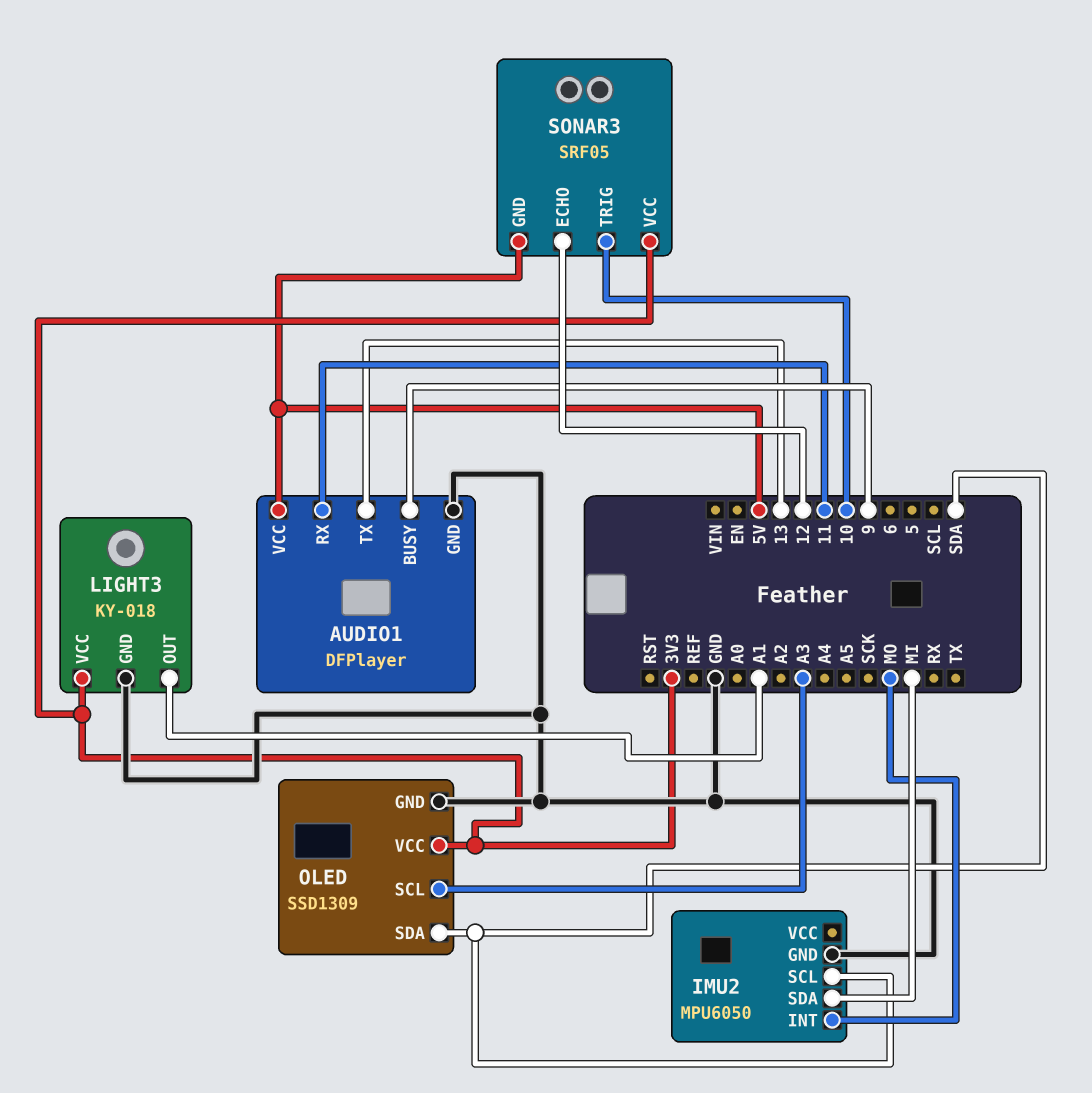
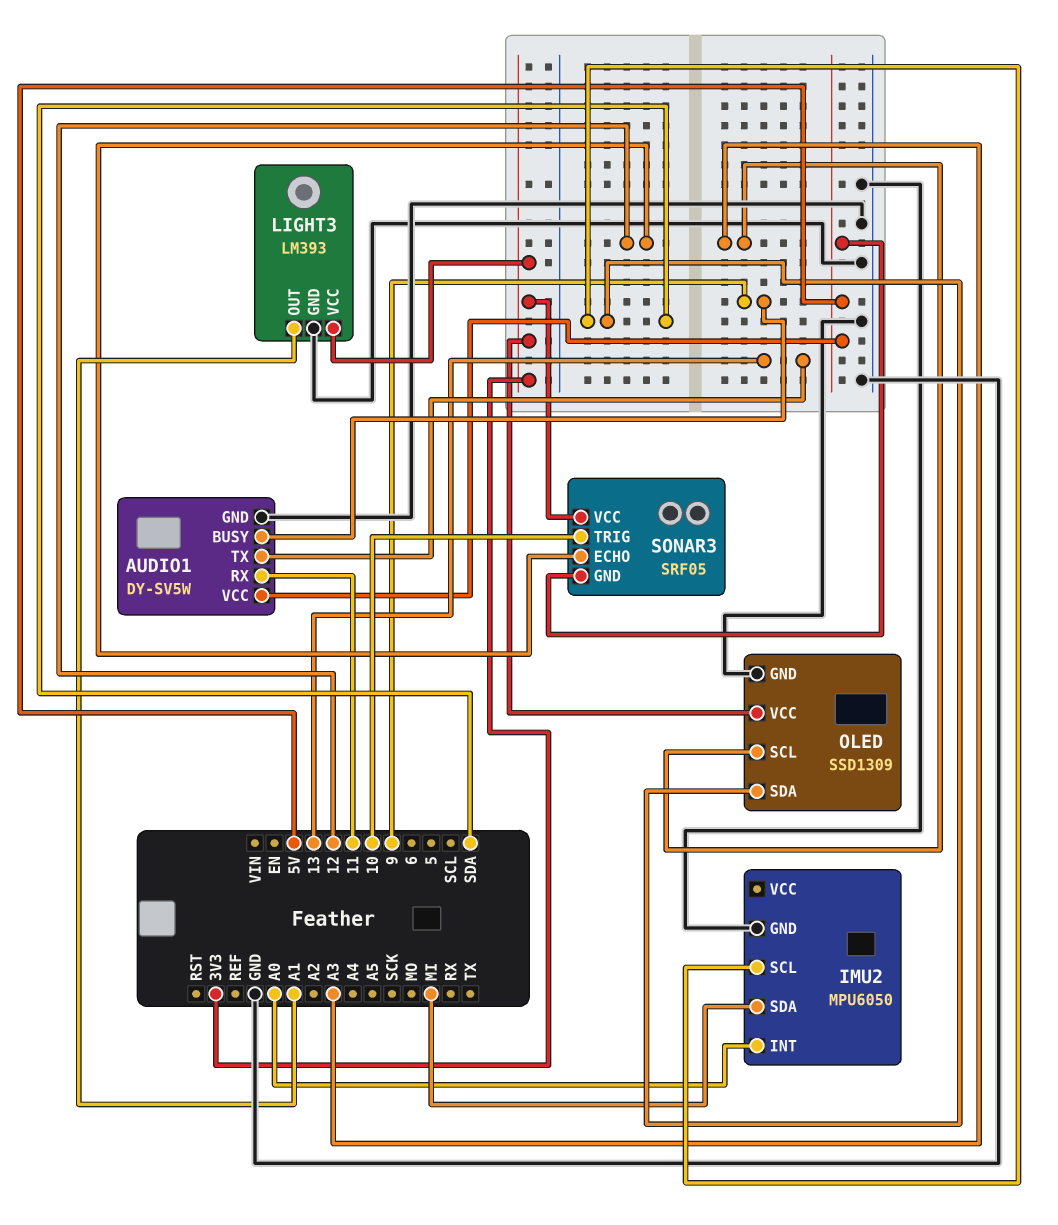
AUDIO1: DFPlayer -> DY-SV5W
IMU2 pin INT: MO -> A0
LIGHT3: KY-018 -> LM393

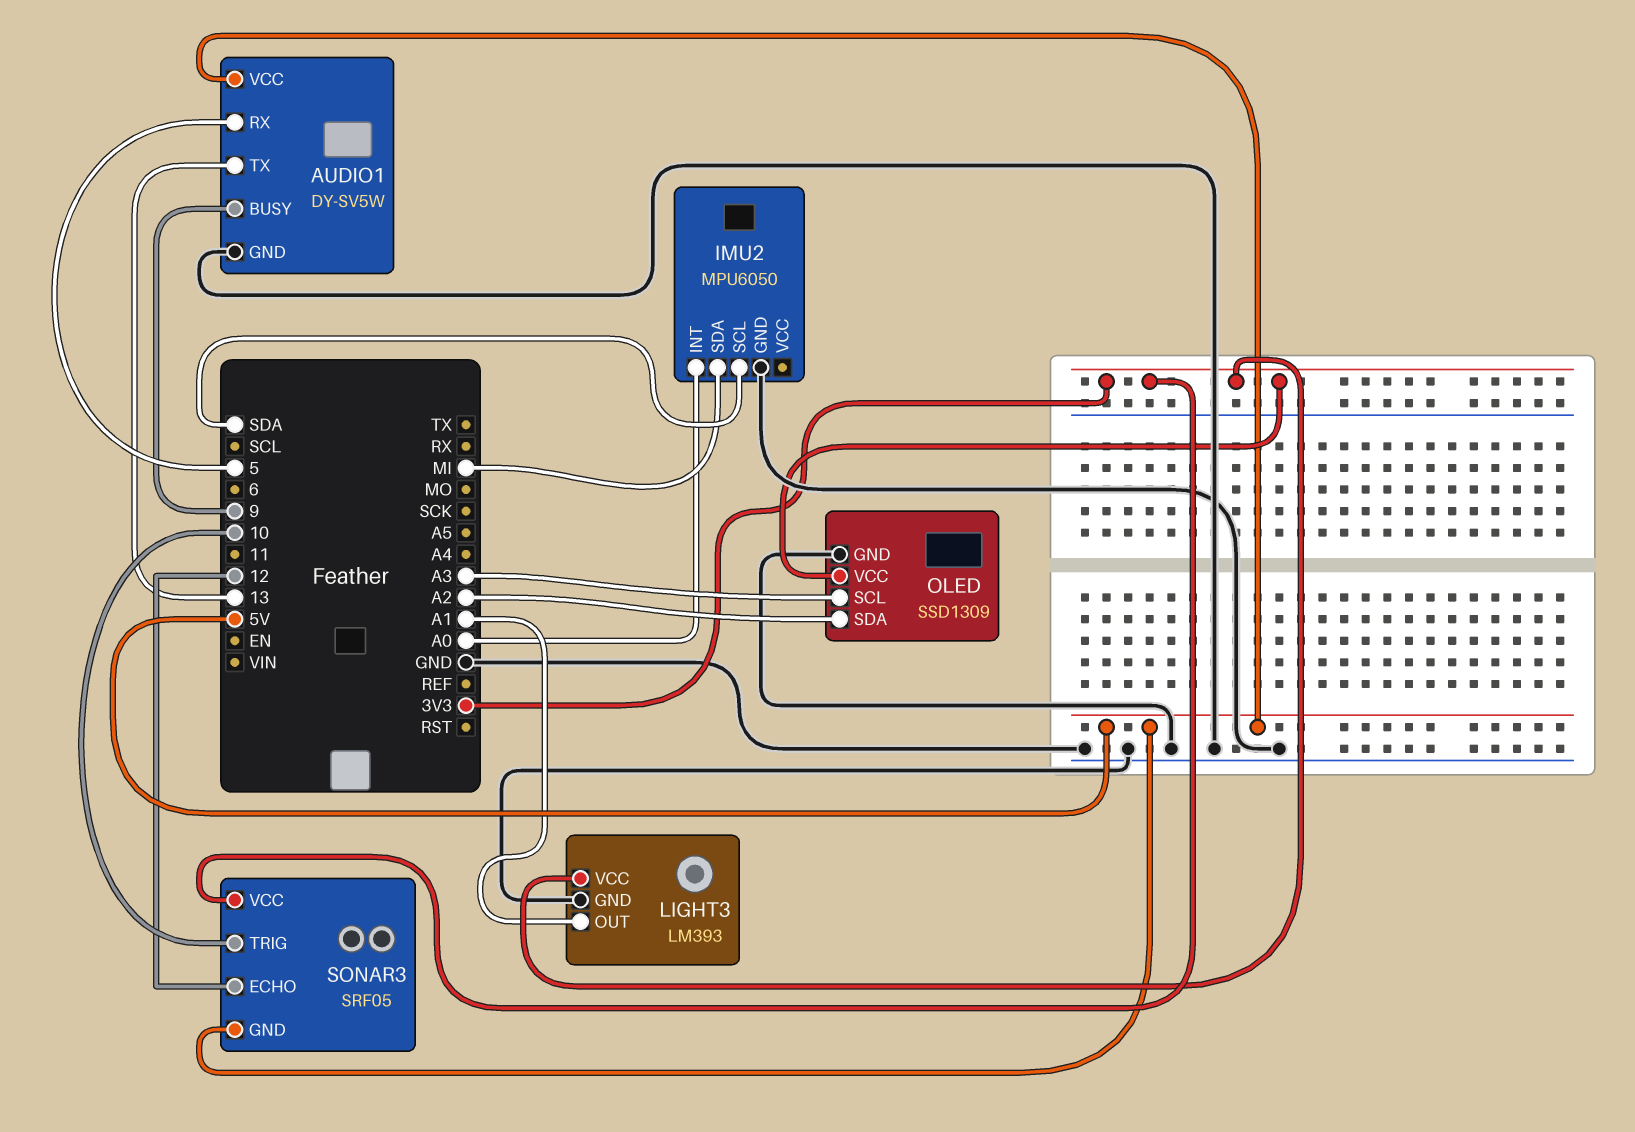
AUDIO1 pin RX: 11 -> 5
OLED pin SDA: SDA -> A2

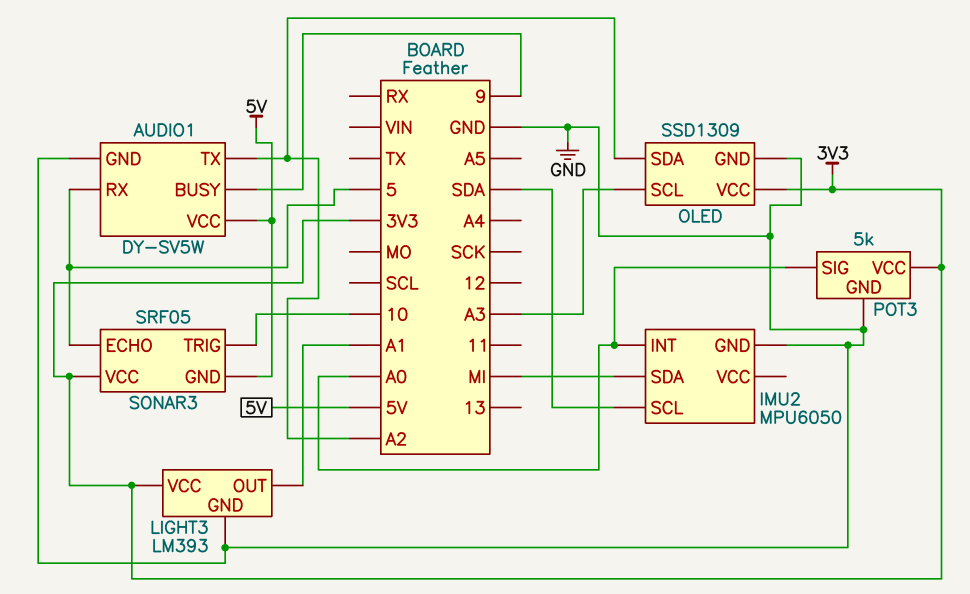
AUDIO1 pin TX: 13 -> A2
POT3: none -> 5k
POT3 pin GND: none -> GND
POT3 pin SIG: none -> A0
POT3 pin VCC: none -> 3V3
SONAR3 pin ECHO: 12 -> 5

